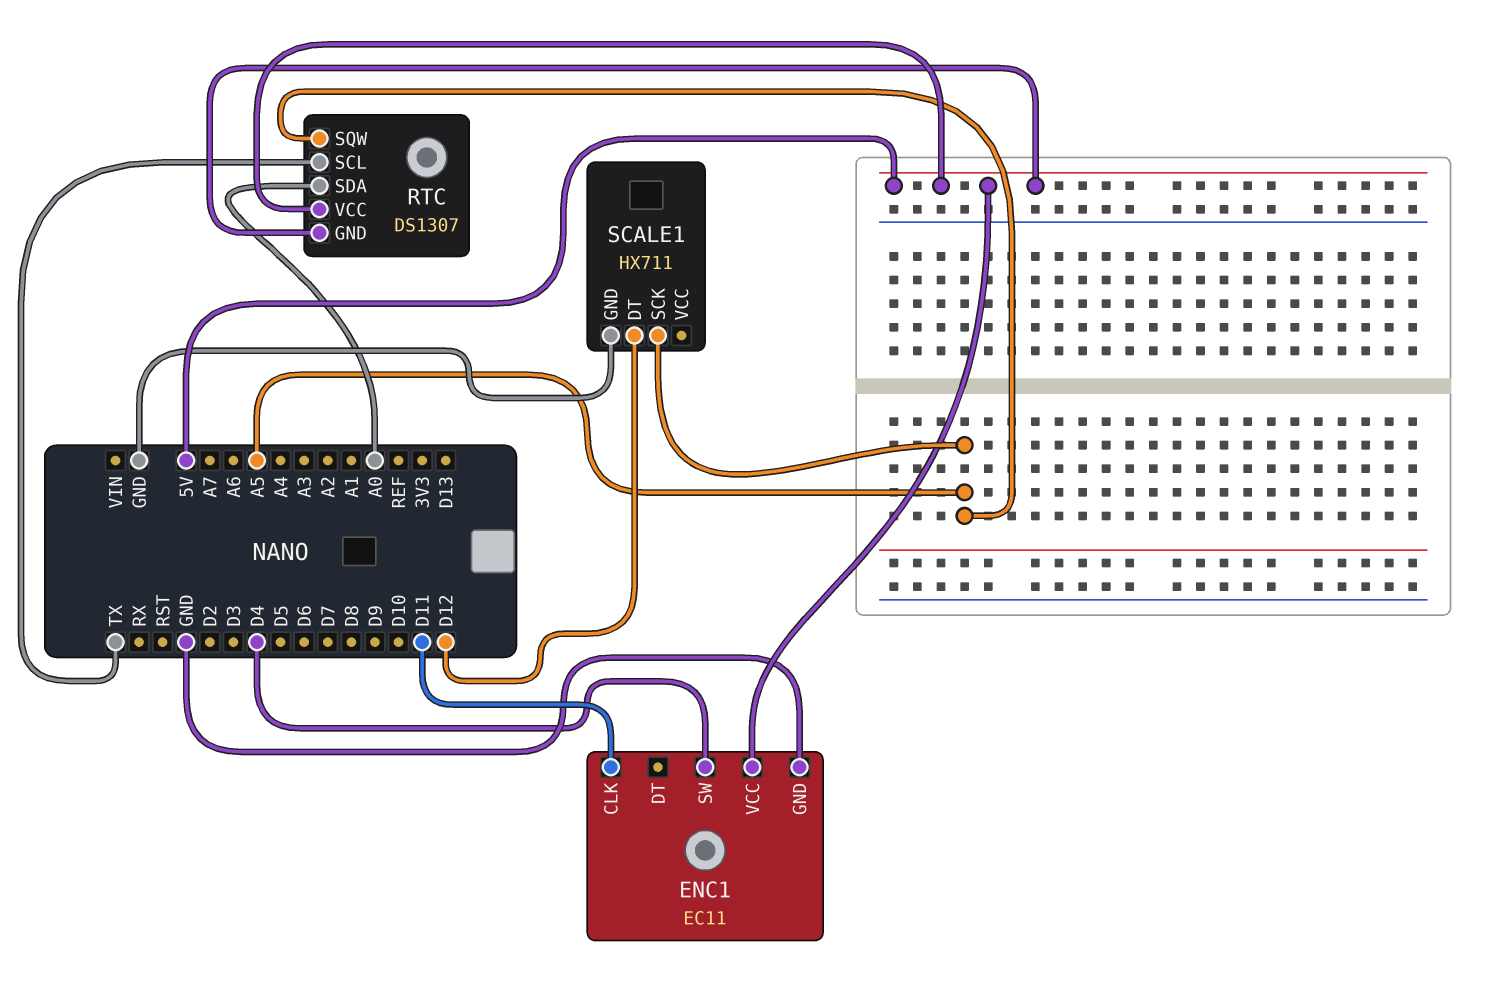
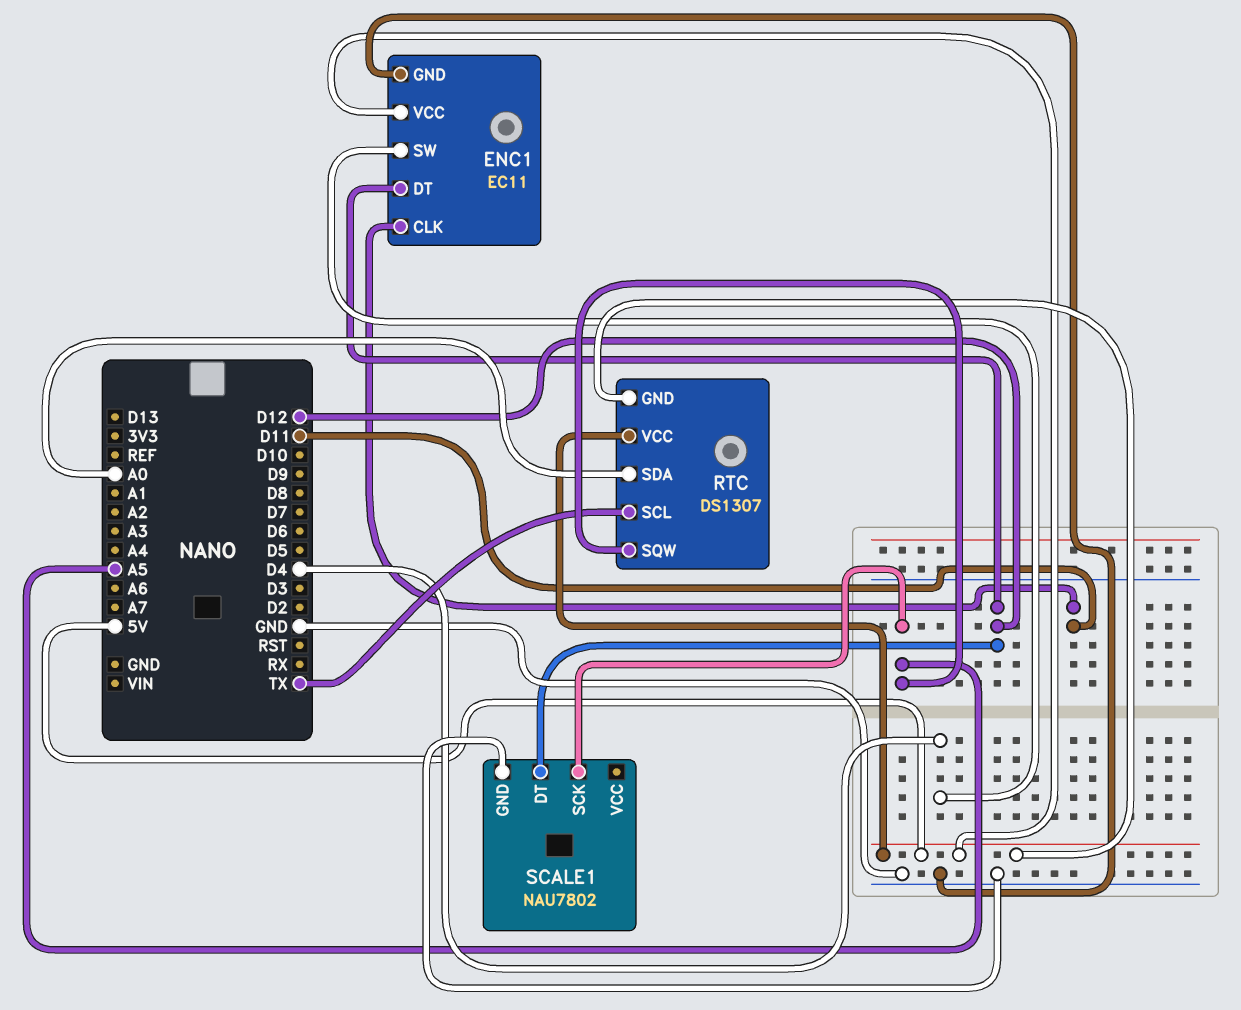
ENC1 pin DT: none -> D12
SCALE1: HX711 -> NAU7802

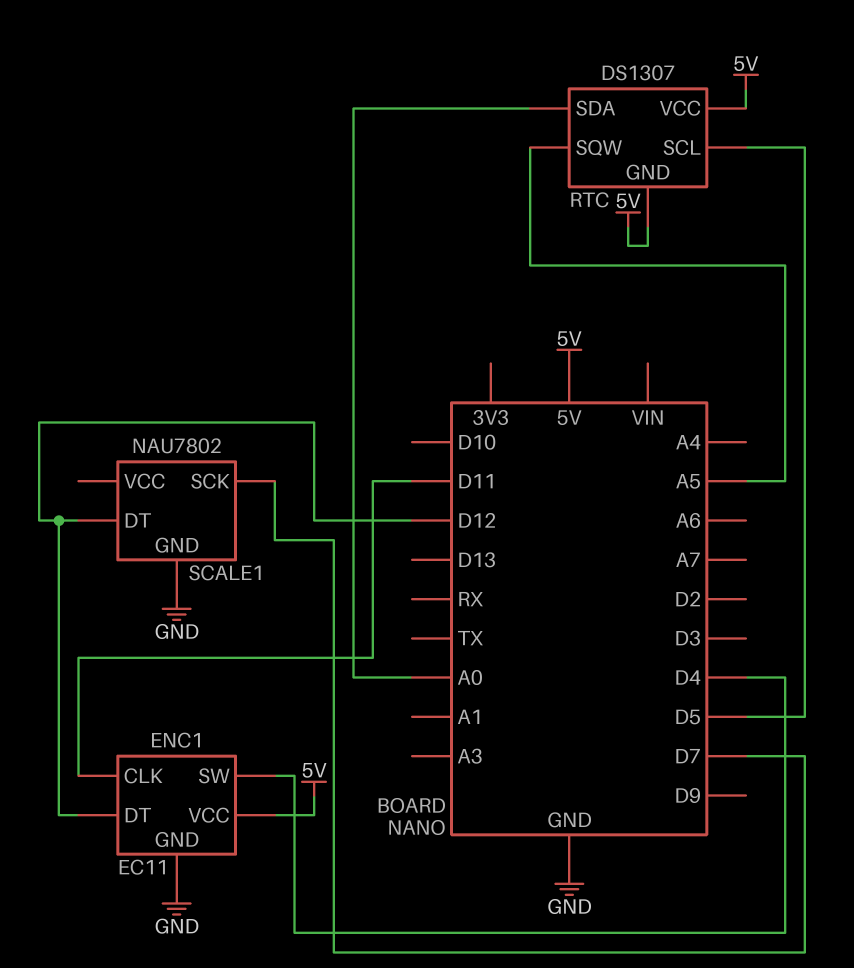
RTC pin SCL: TX -> D5
SCALE1 pin SCK: A5 -> D7

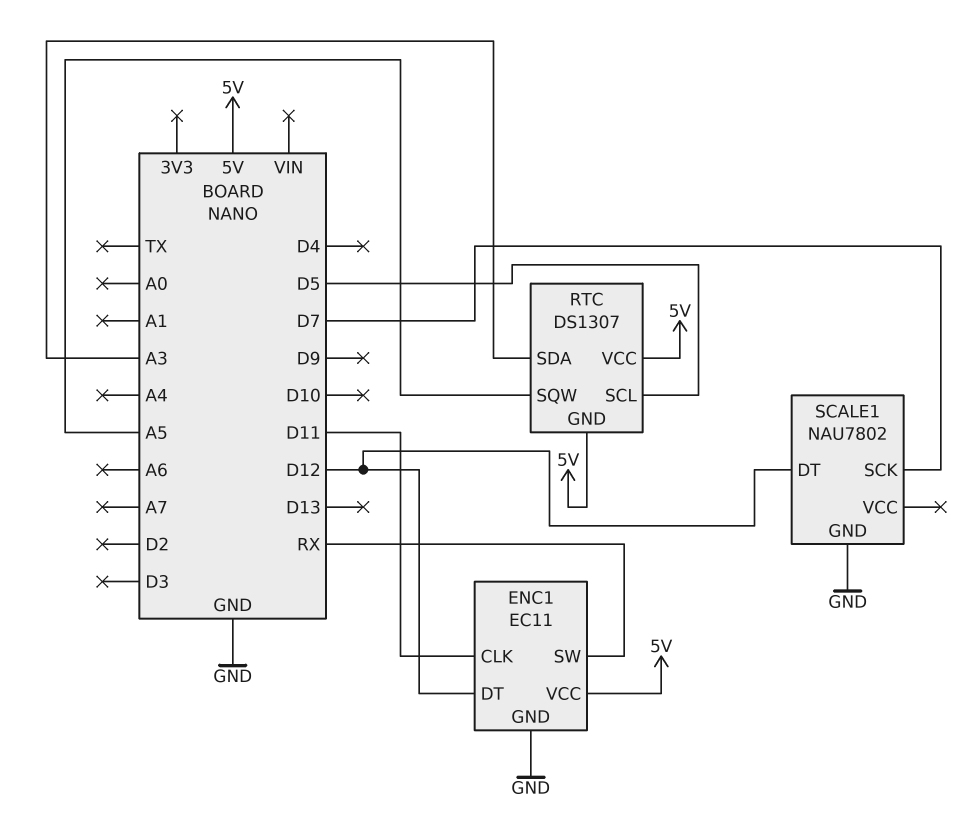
ENC1 pin SW: D4 -> RX
RTC pin SDA: A0 -> A3

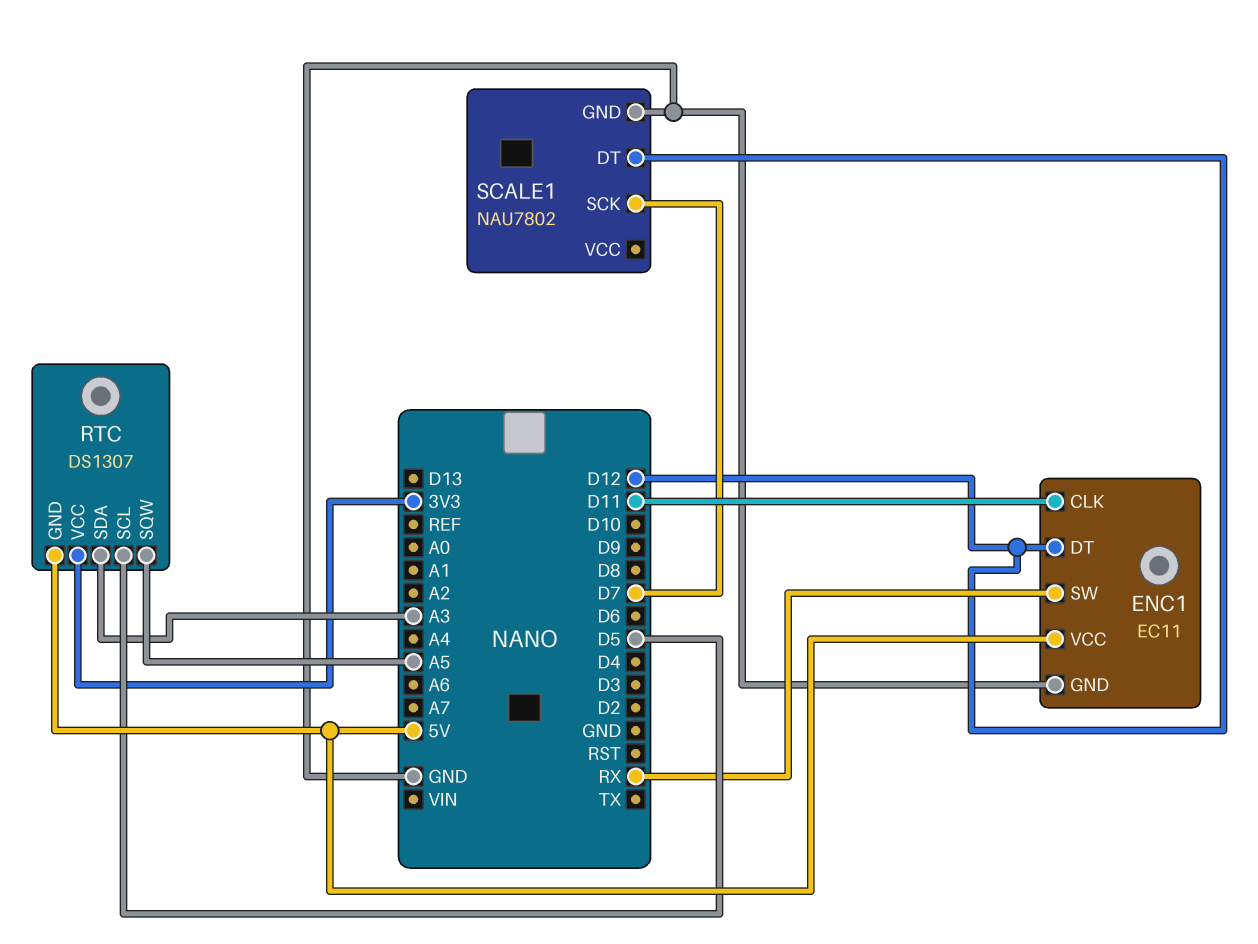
RTC pin VCC: 5V -> 3V3

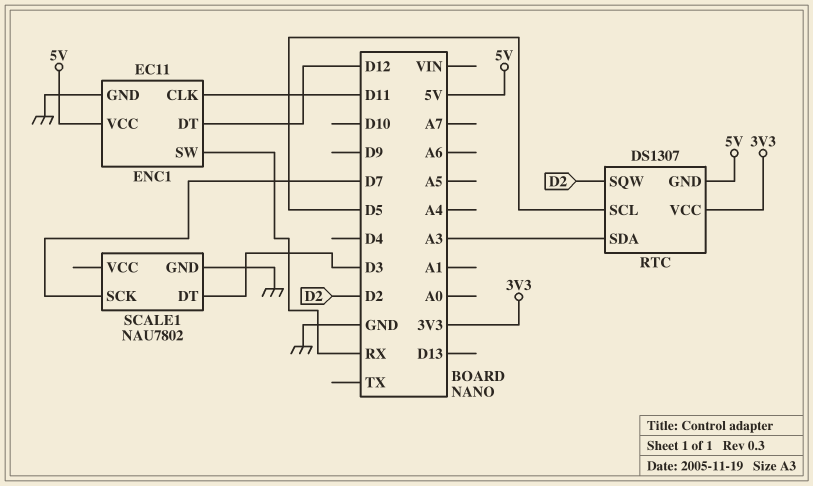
RTC pin SQW: A5 -> D2
SCALE1 pin DT: D12 -> D3

